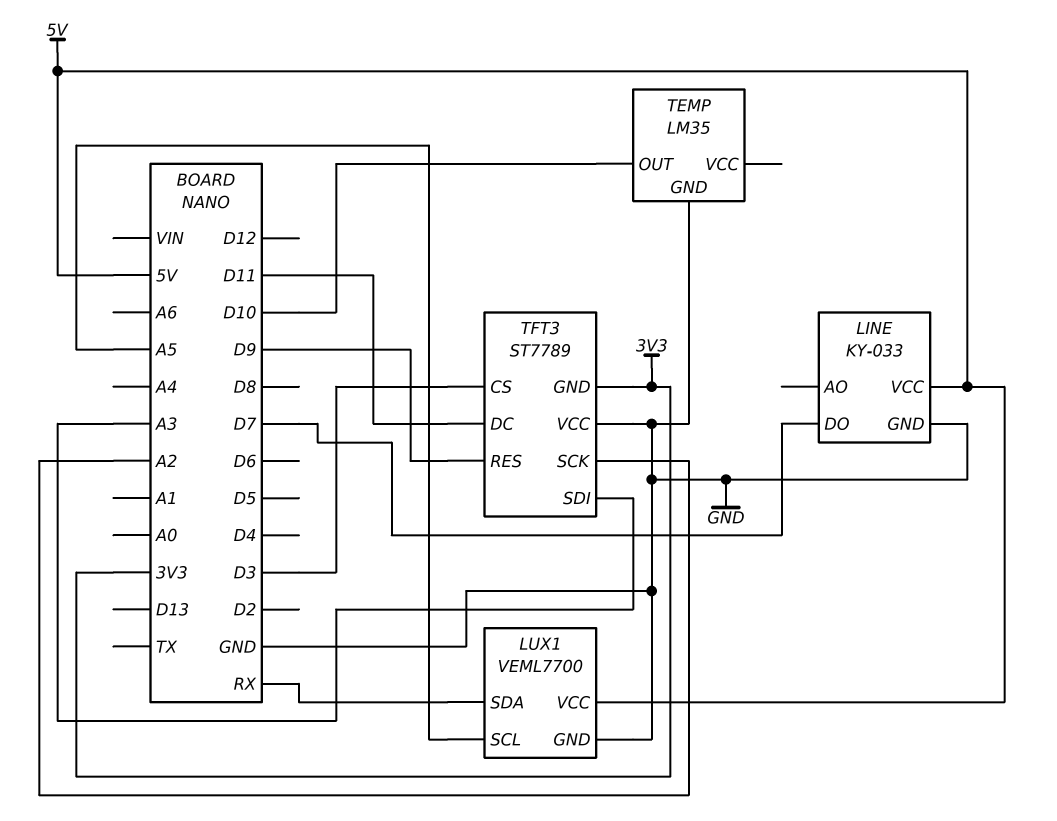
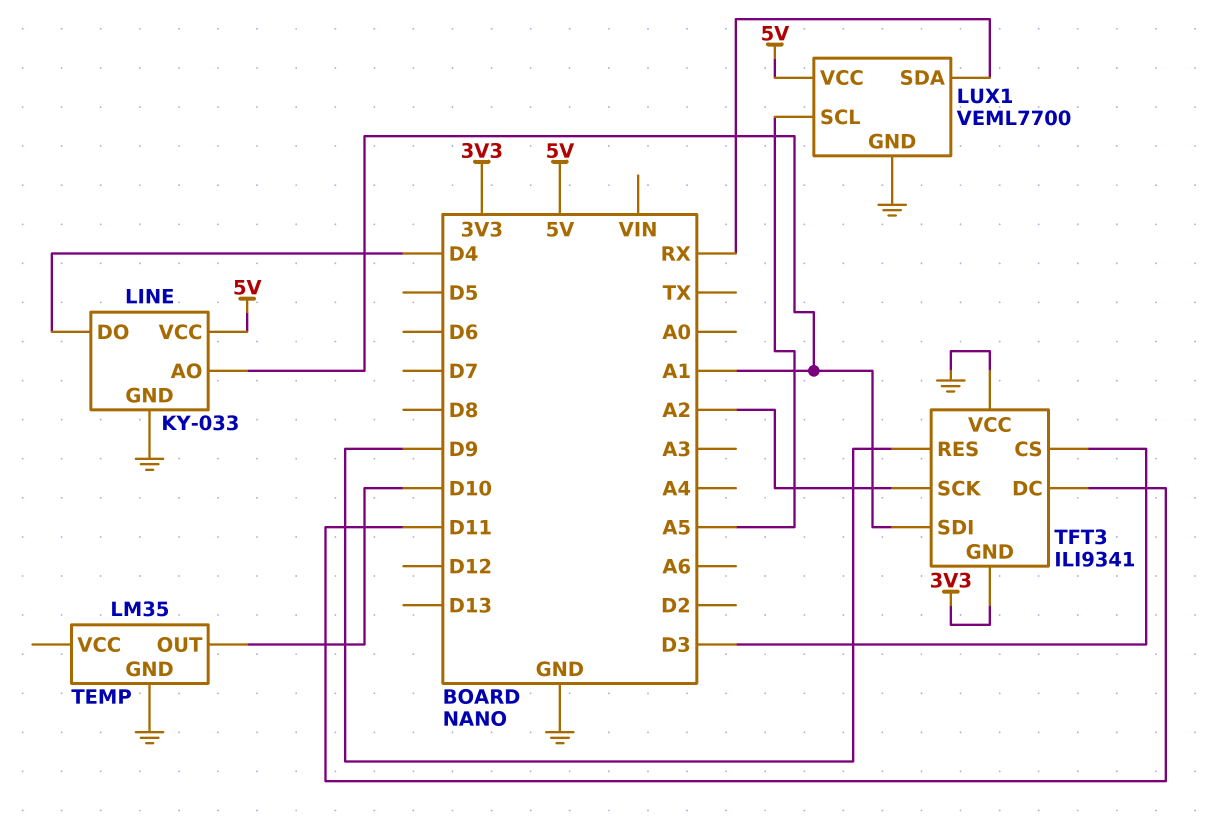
LINE pin AO: none -> A1
LINE pin DO: D7 -> D4
TFT3: ST7789 -> ILI9341
TFT3 pin SDI: A3 -> A1

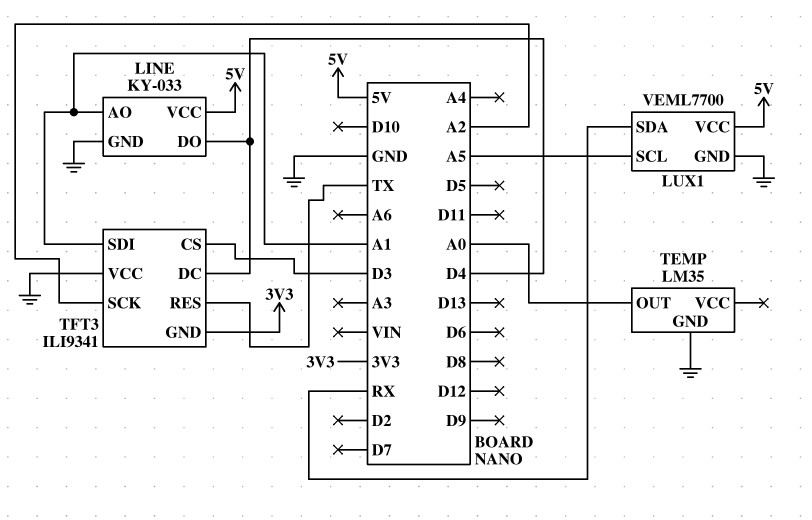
TEMP pin OUT: D10 -> A0
TFT3 pin DC: D11 -> D4
TFT3 pin RES: D9 -> TX

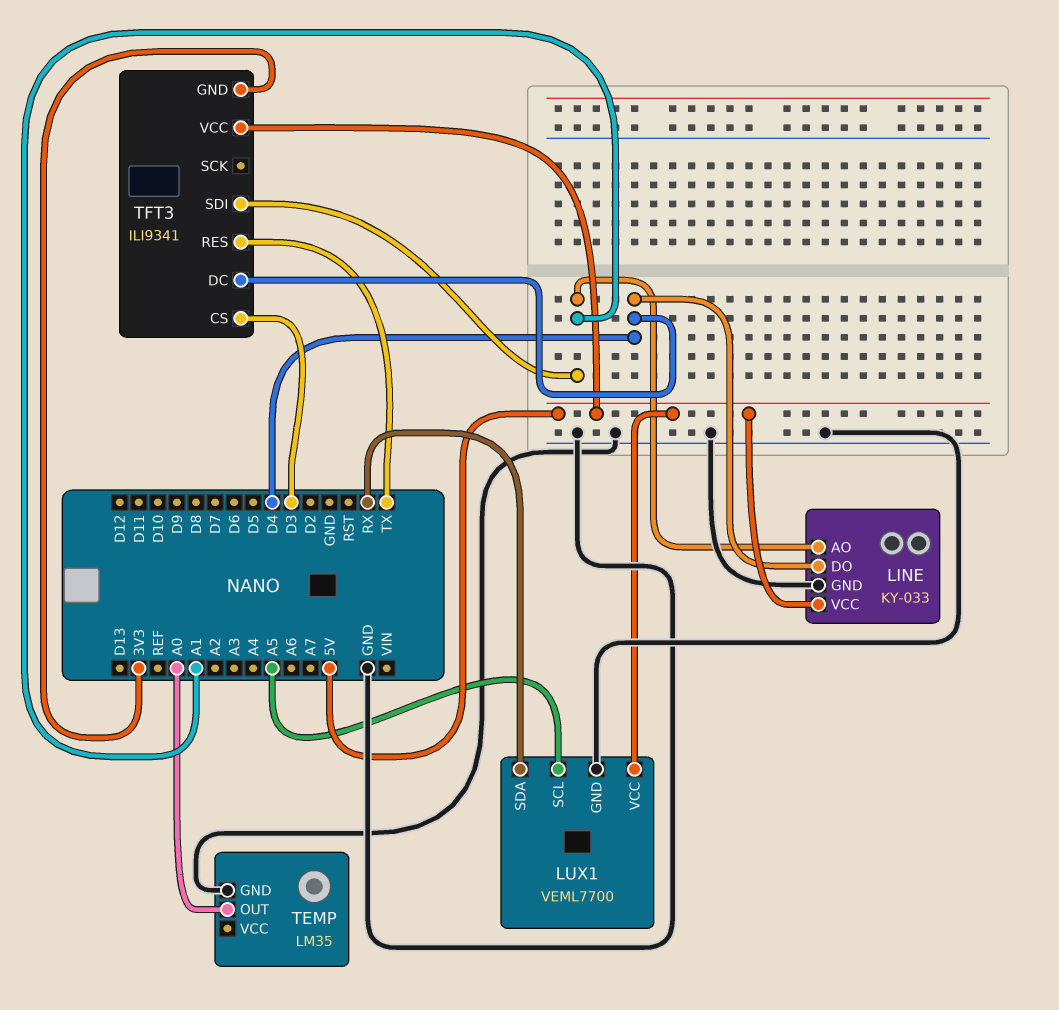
TFT3 pin SCK: A2 -> none
TFT3 pin VCC: GND -> 5V

